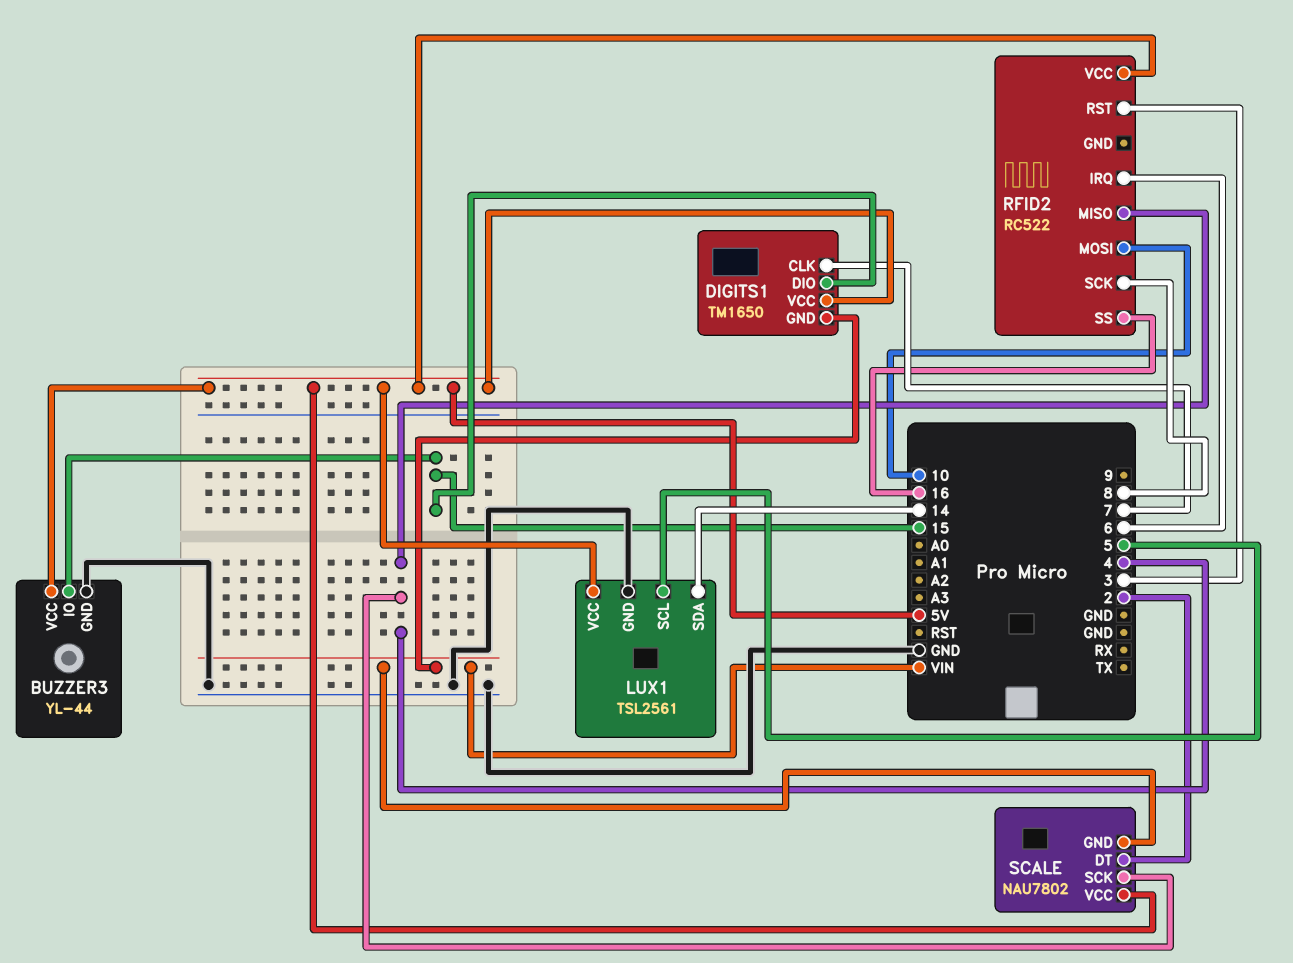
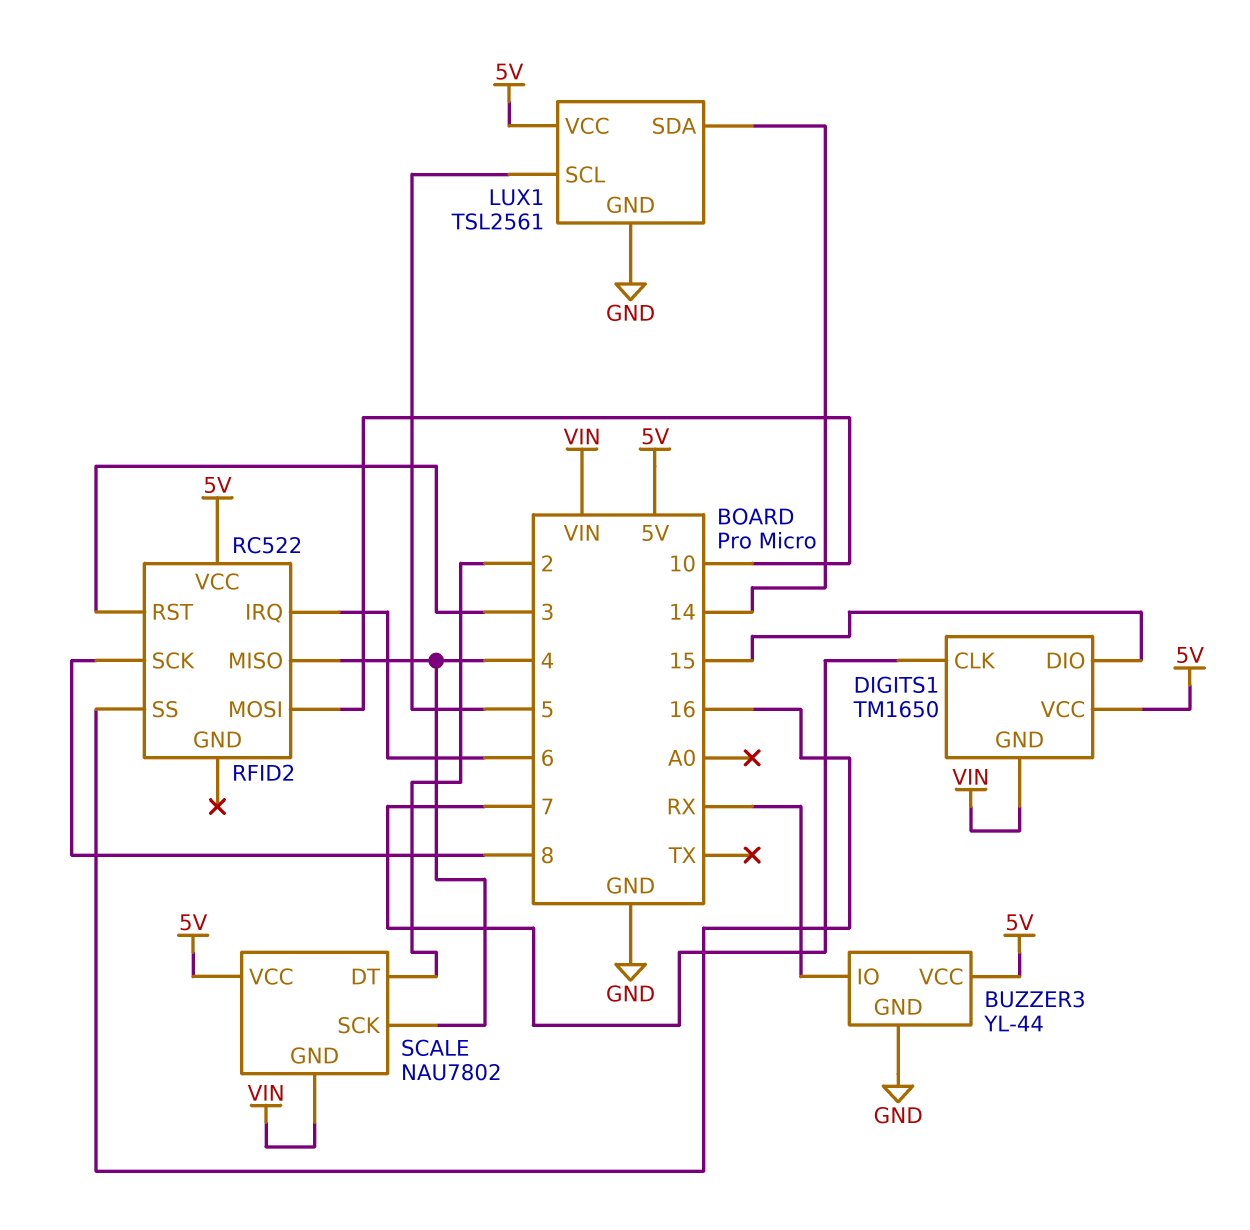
BUZZER3 pin IO: 15 -> RX

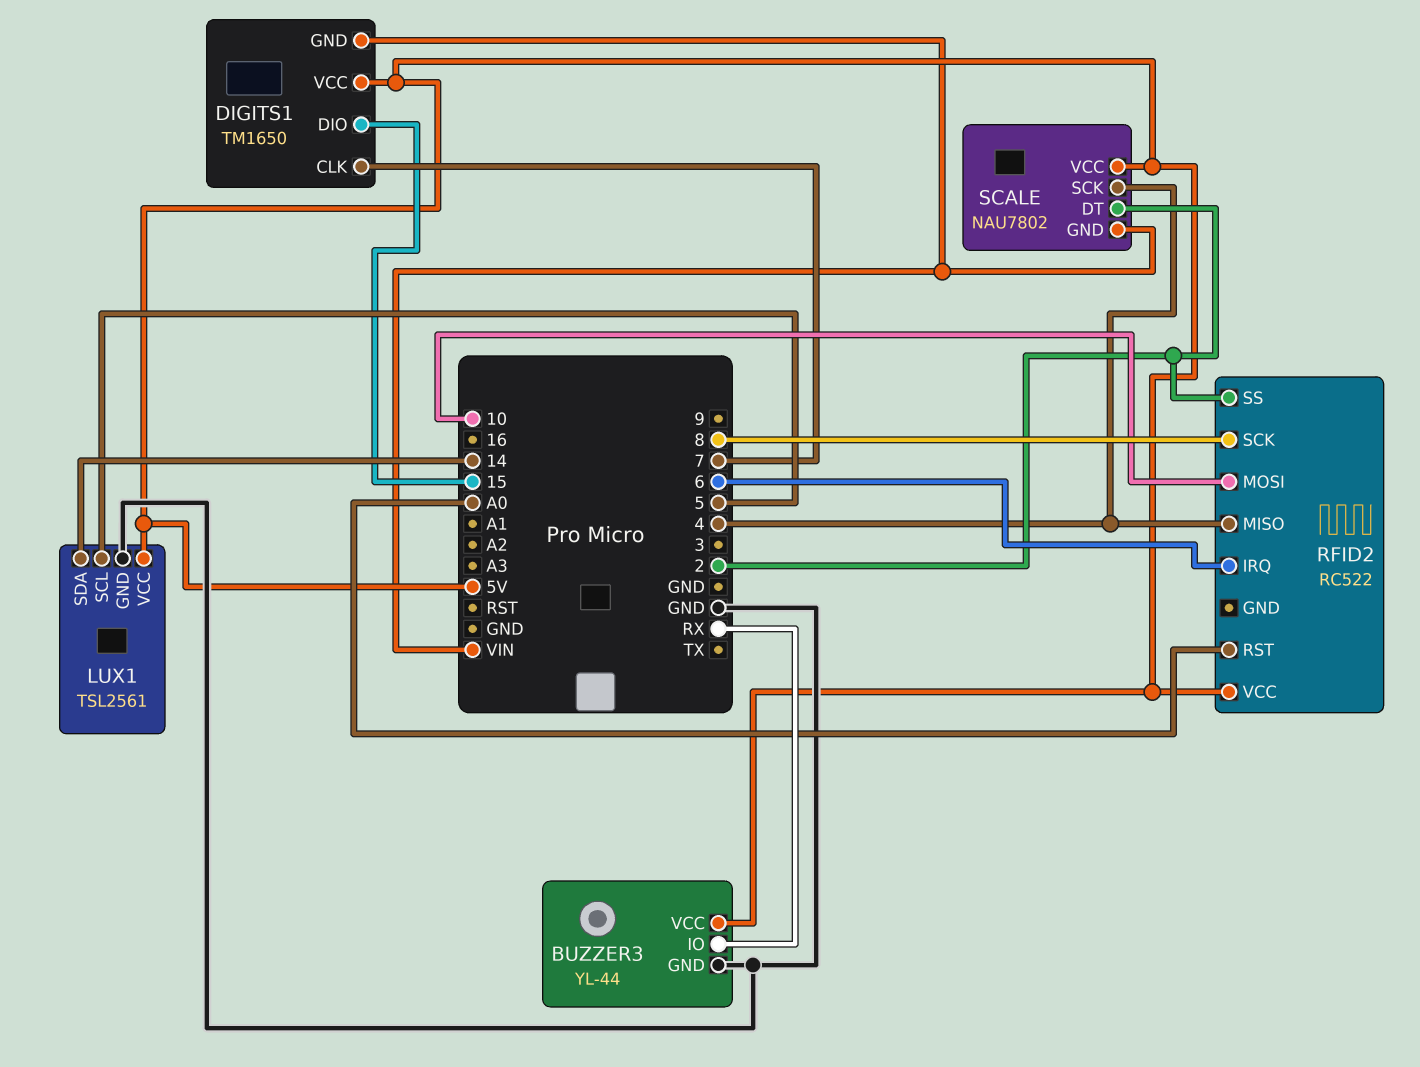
RFID2 pin RST: 3 -> A0
RFID2 pin SS: 16 -> 2

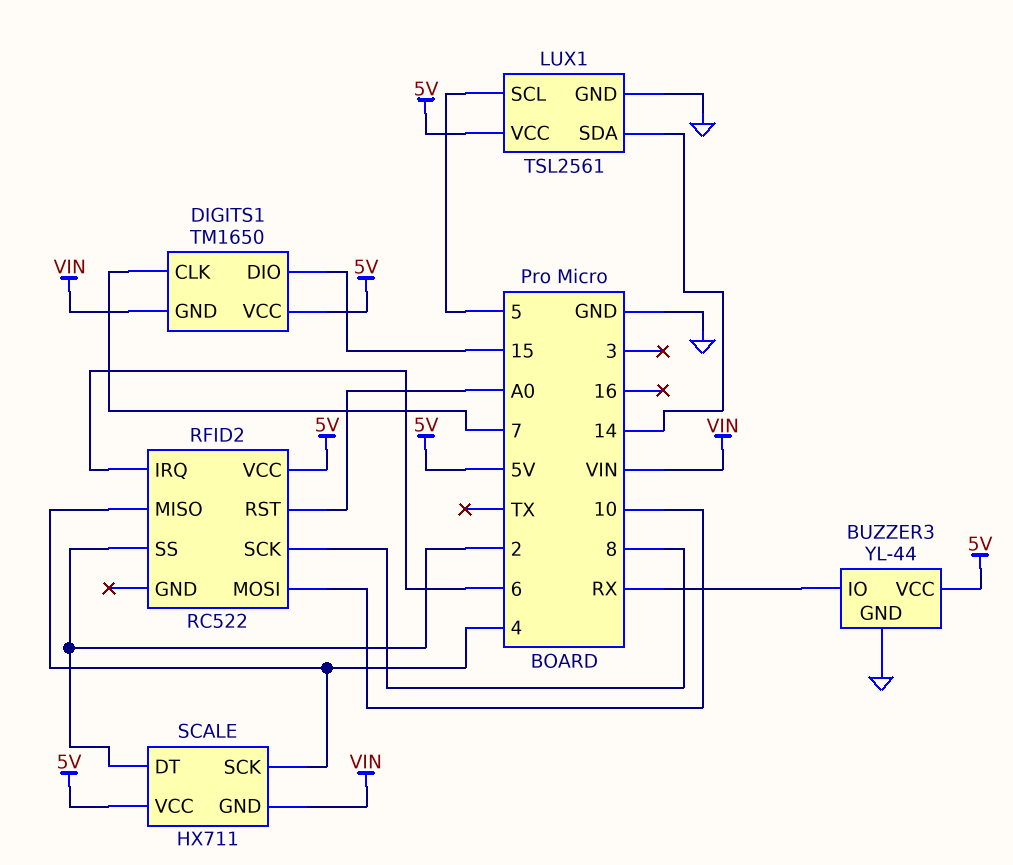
SCALE: NAU7802 -> HX711

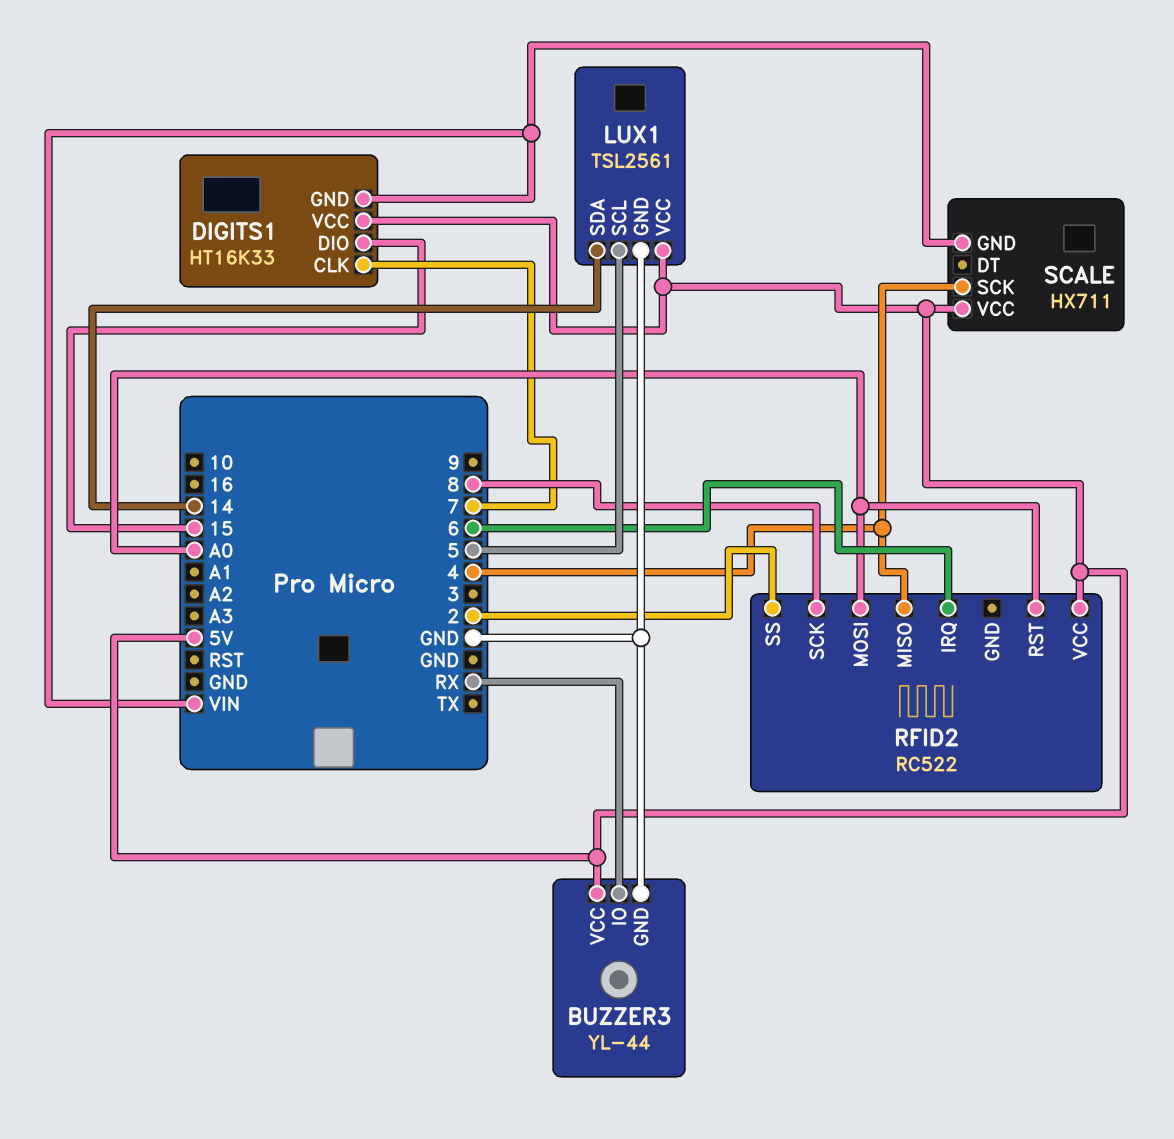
DIGITS1: TM1650 -> HT16K33
RFID2 pin MOSI: 10 -> A0
SCALE pin DT: 2 -> none

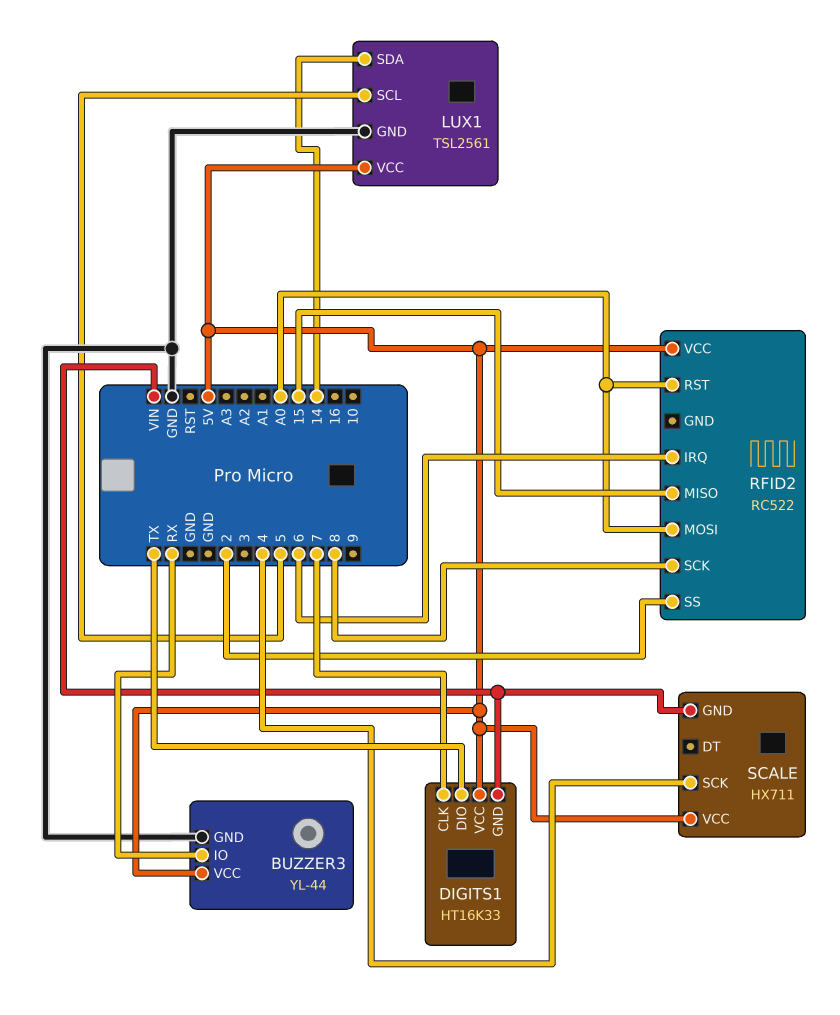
DIGITS1 pin DIO: 15 -> TX
RFID2 pin MISO: 4 -> 15

